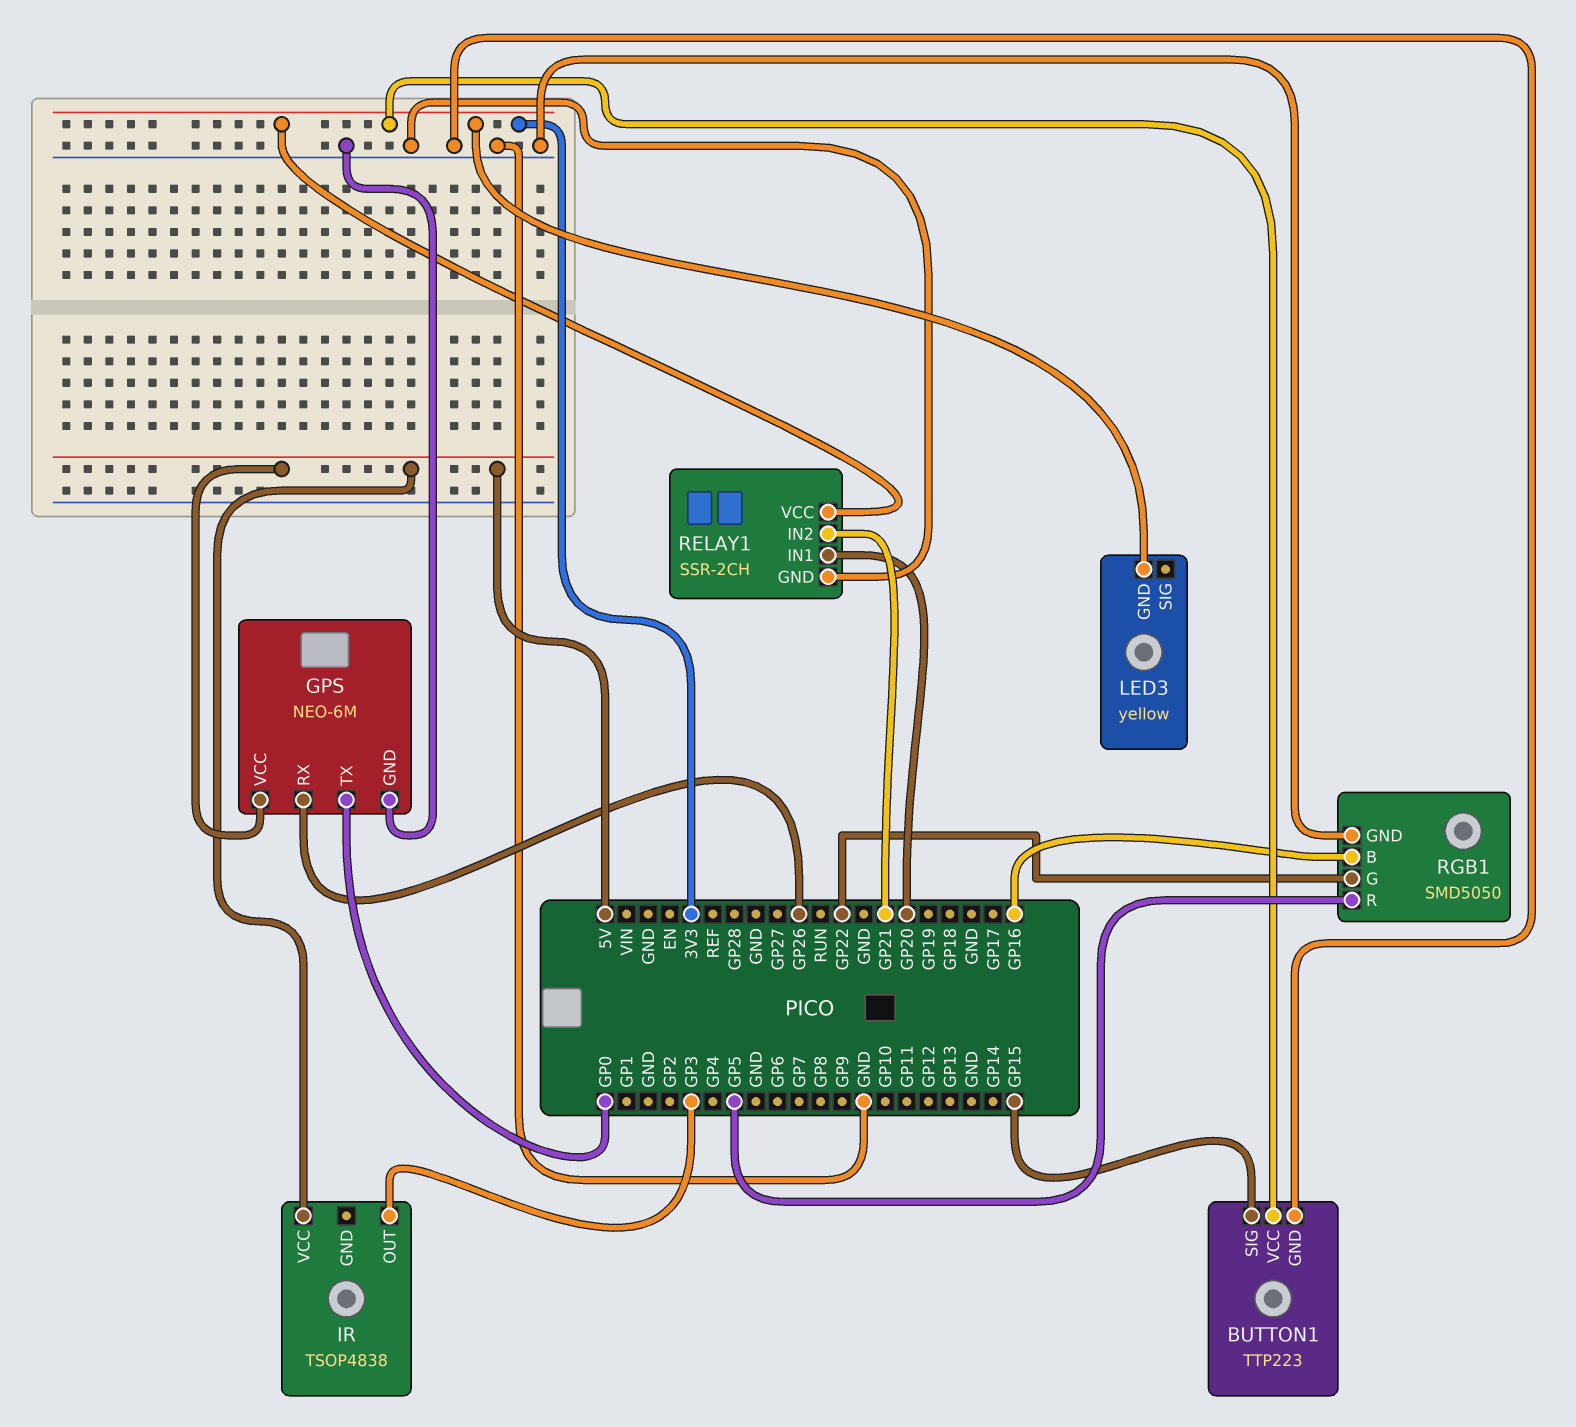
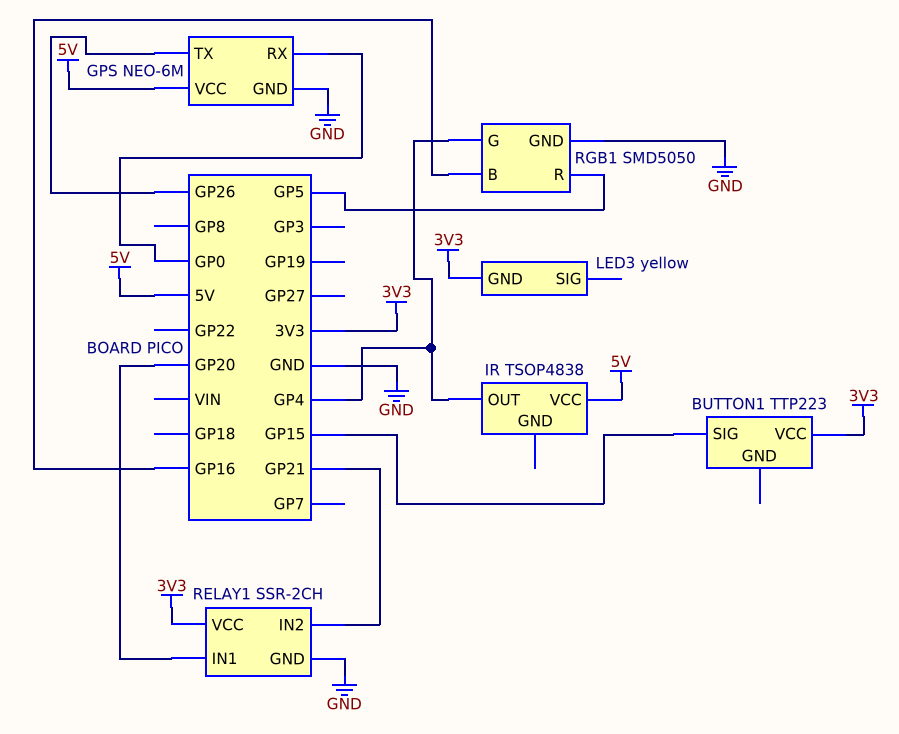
BUTTON1 pin GND: GND -> none
GPS pin RX: GP26 -> GP0
GPS pin TX: GP0 -> GP26
IR pin OUT: GP3 -> GP4
RGB1 pin G: GP22 -> GP4

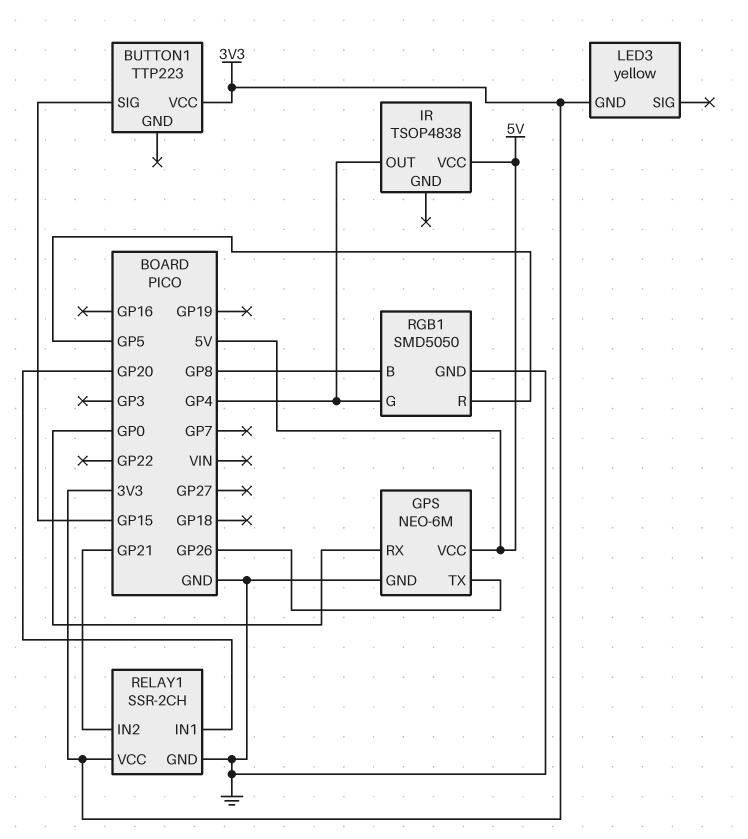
RGB1 pin B: GP16 -> GP8

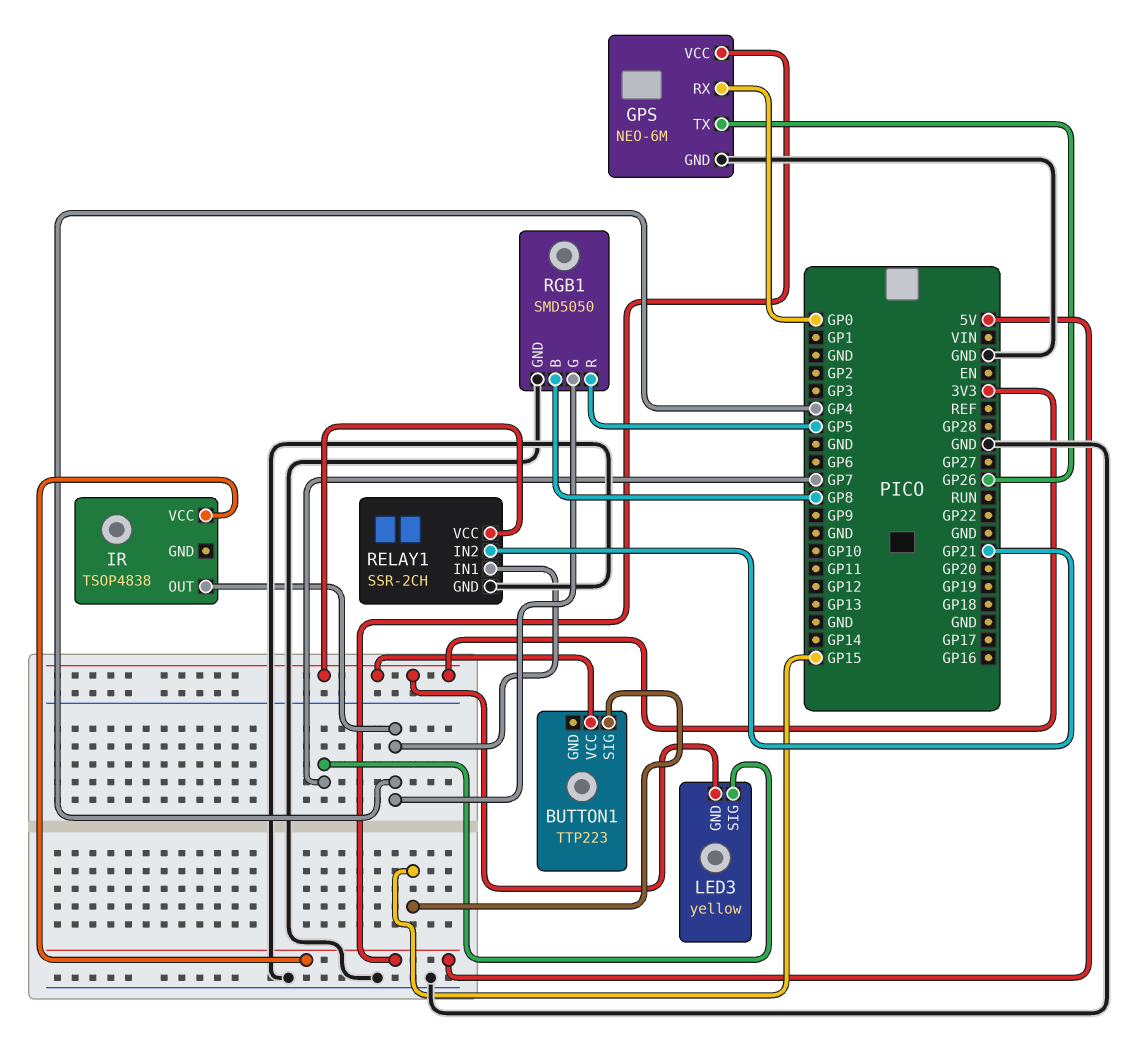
LED3 pin SIG: none -> GP7
RELAY1 pin IN1: GP20 -> GP4

